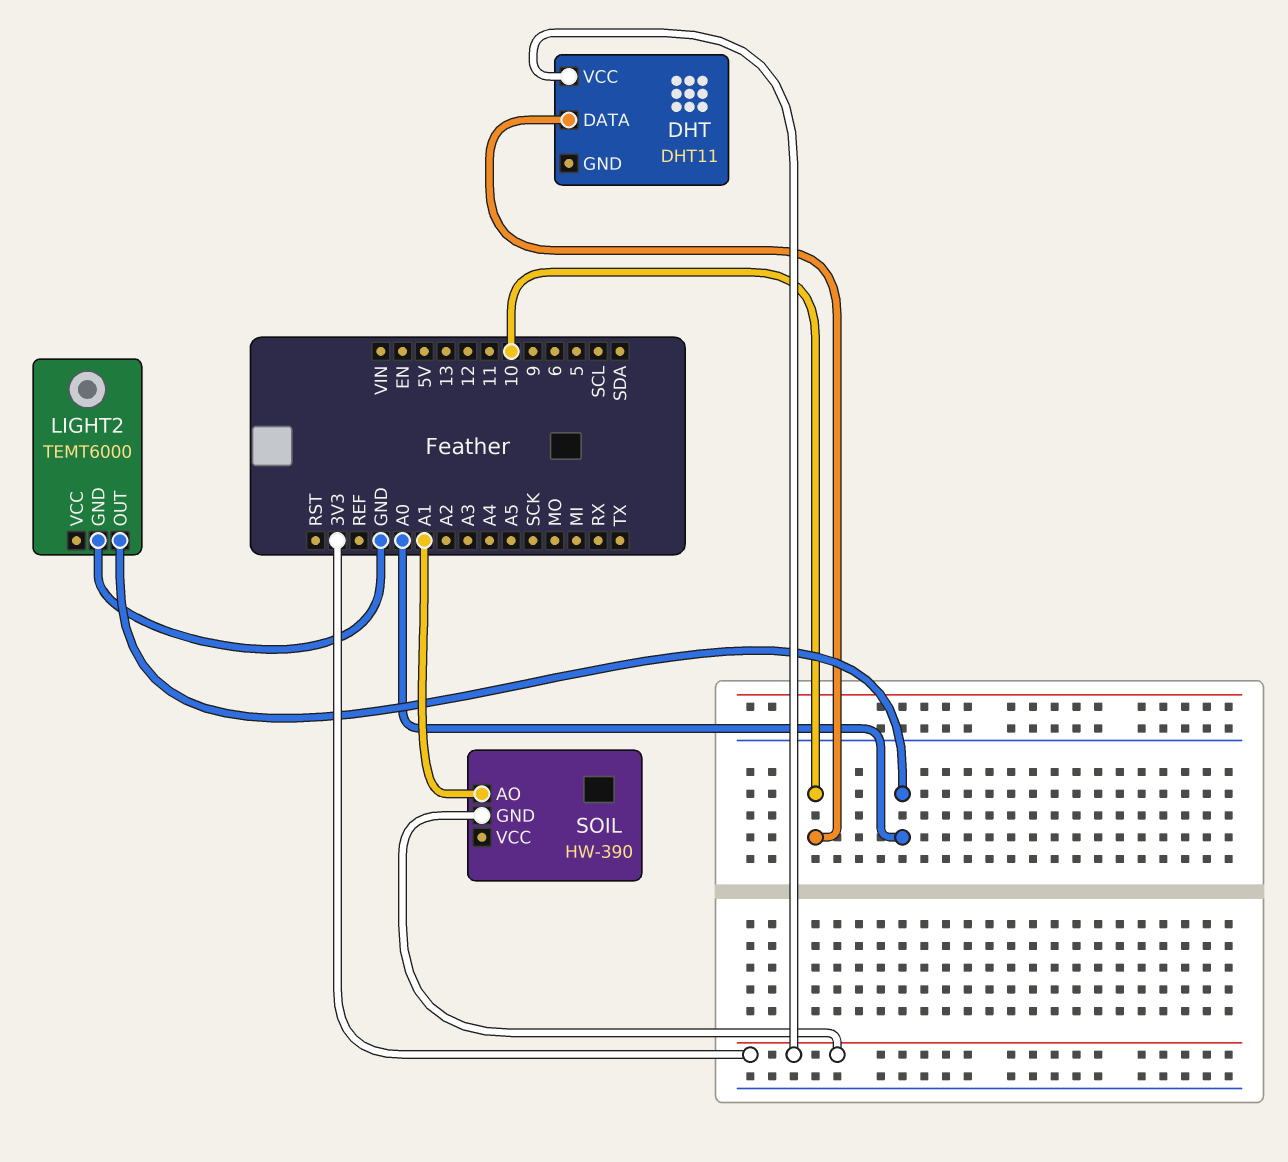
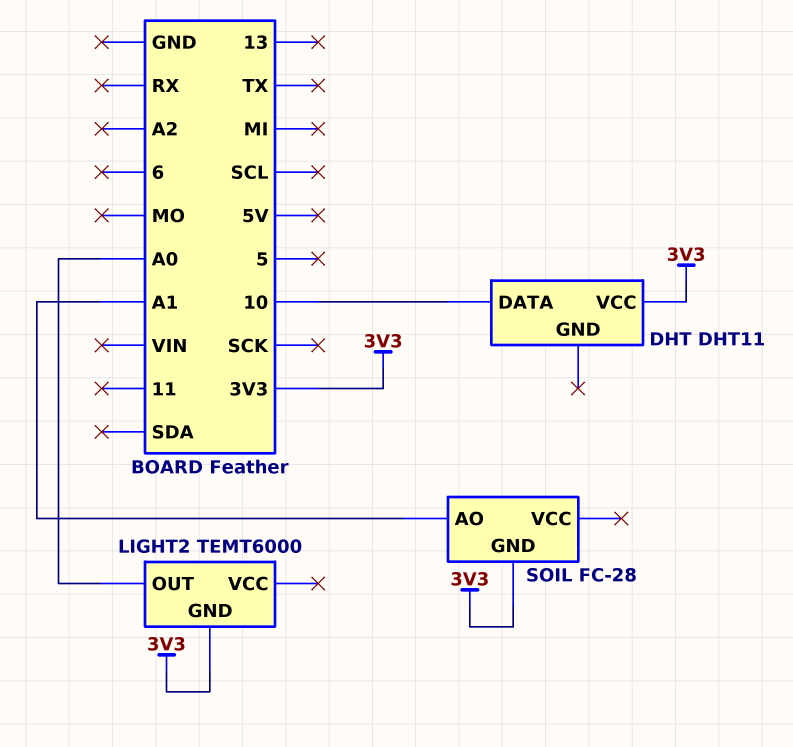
LIGHT2 pin GND: GND -> 3V3
SOIL: HW-390 -> FC-28

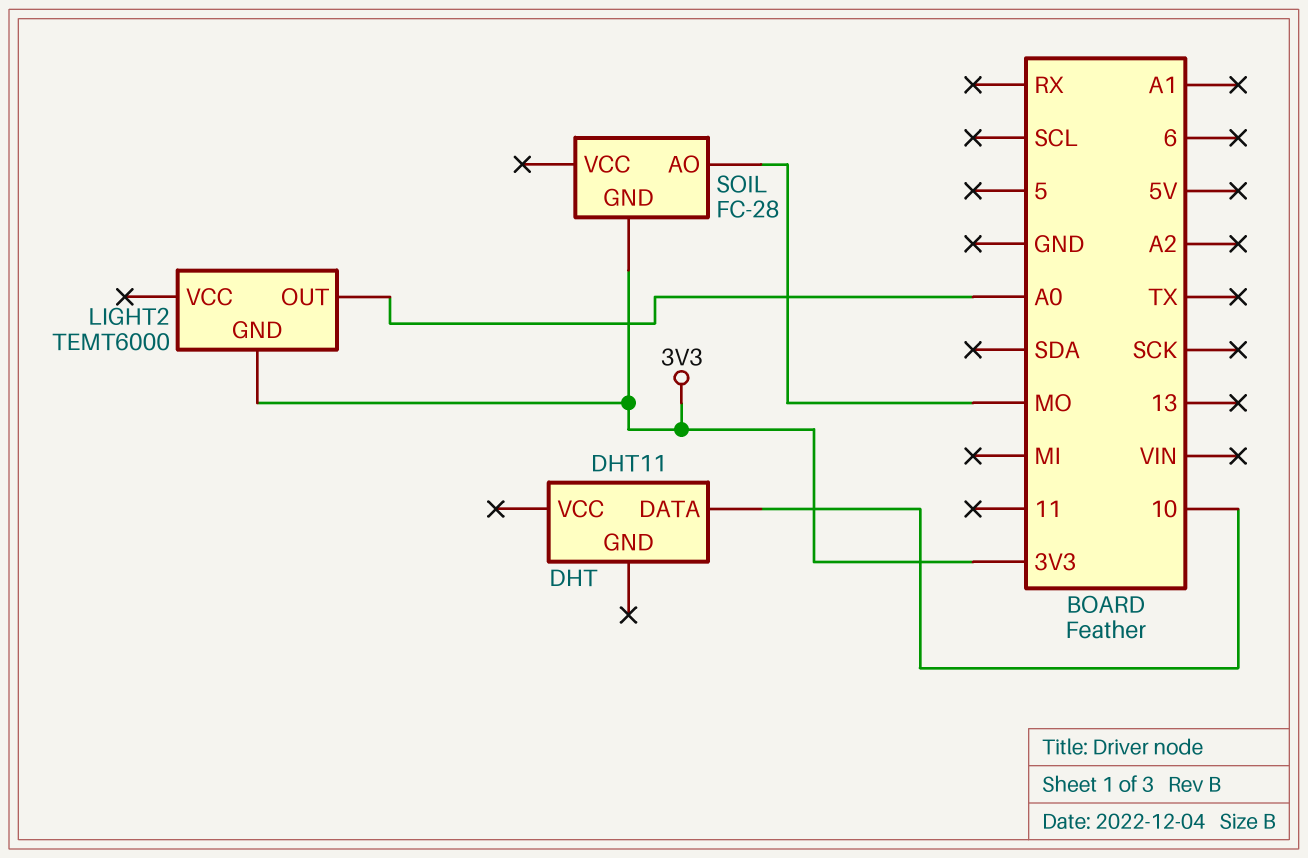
DHT pin VCC: 3V3 -> none
SOIL pin AO: A1 -> MO

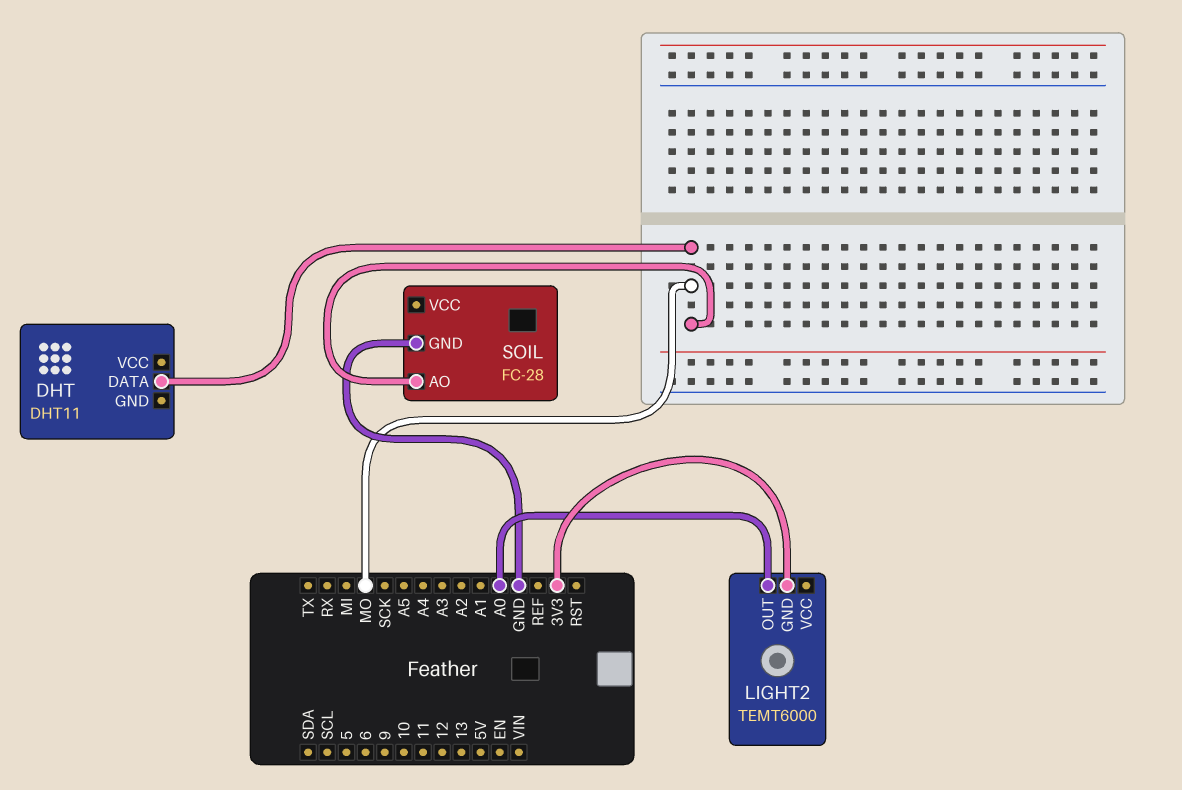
DHT pin DATA: 10 -> MO
SOIL pin GND: 3V3 -> GND

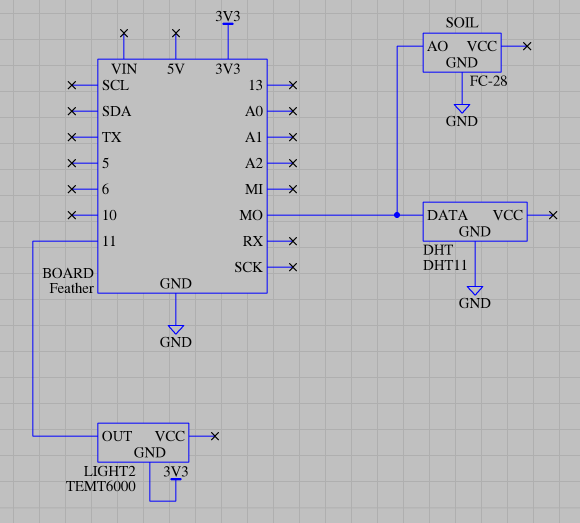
DHT pin GND: none -> GND
LIGHT2 pin OUT: A0 -> 11

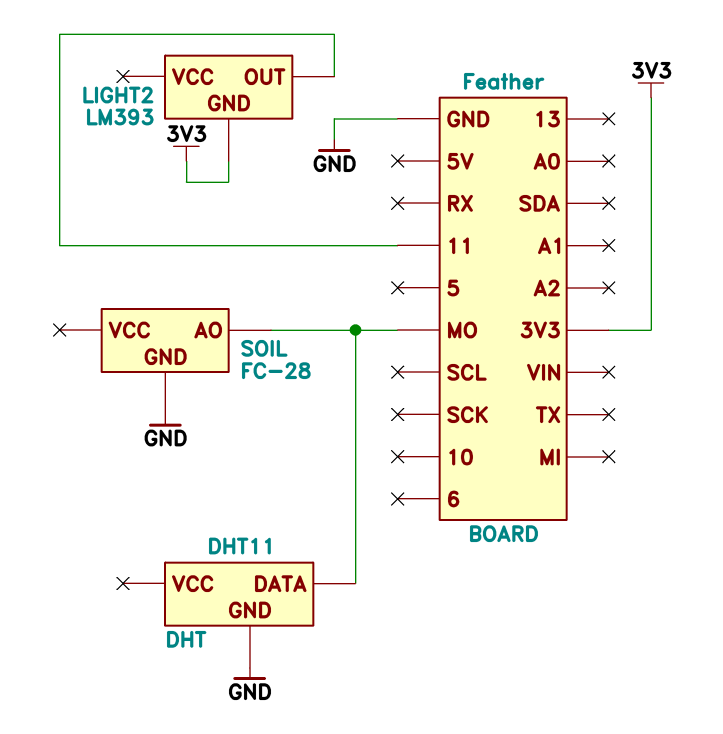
LIGHT2: TEMT6000 -> LM393

